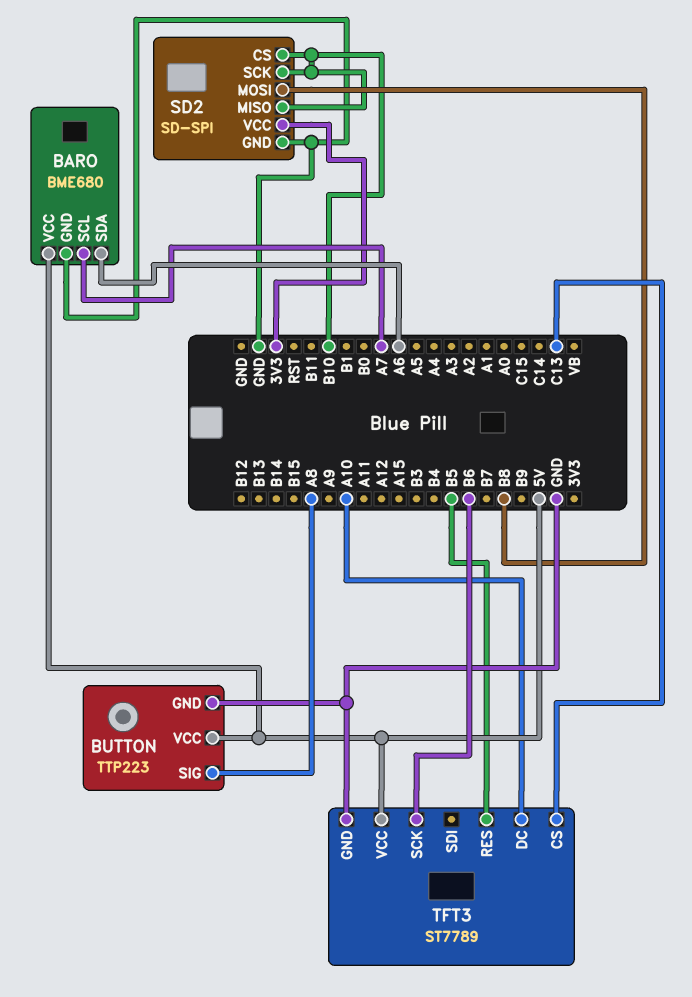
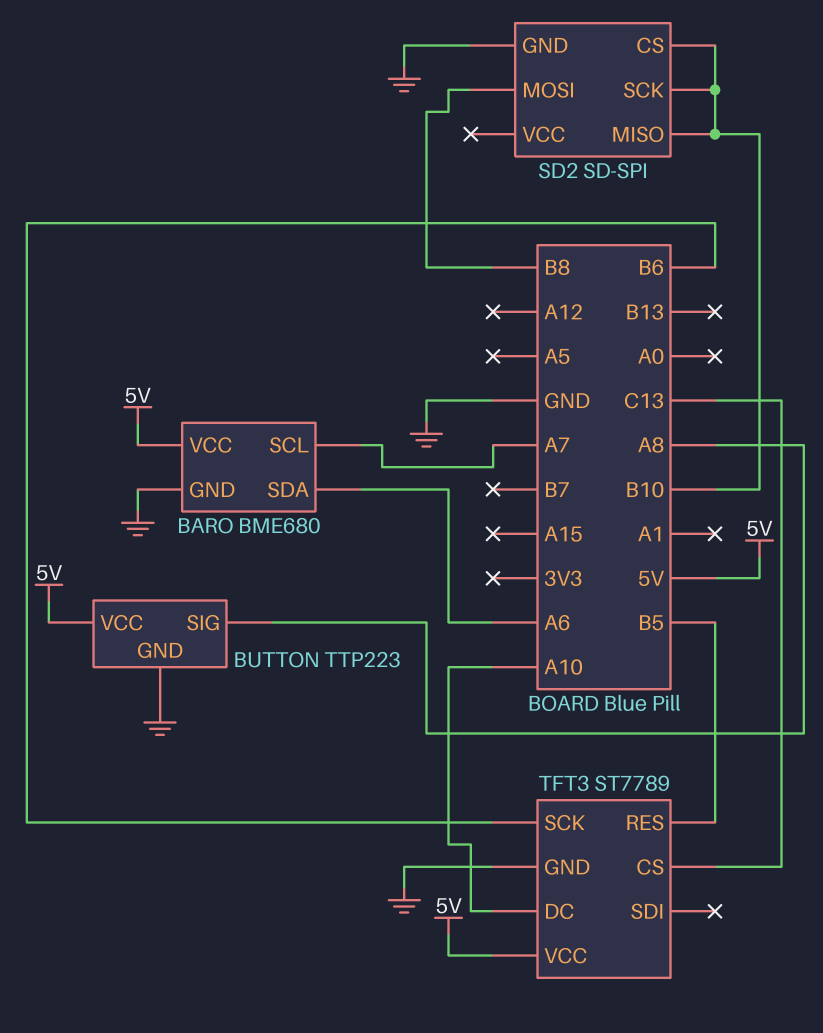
SD2 pin VCC: 3V3 -> none

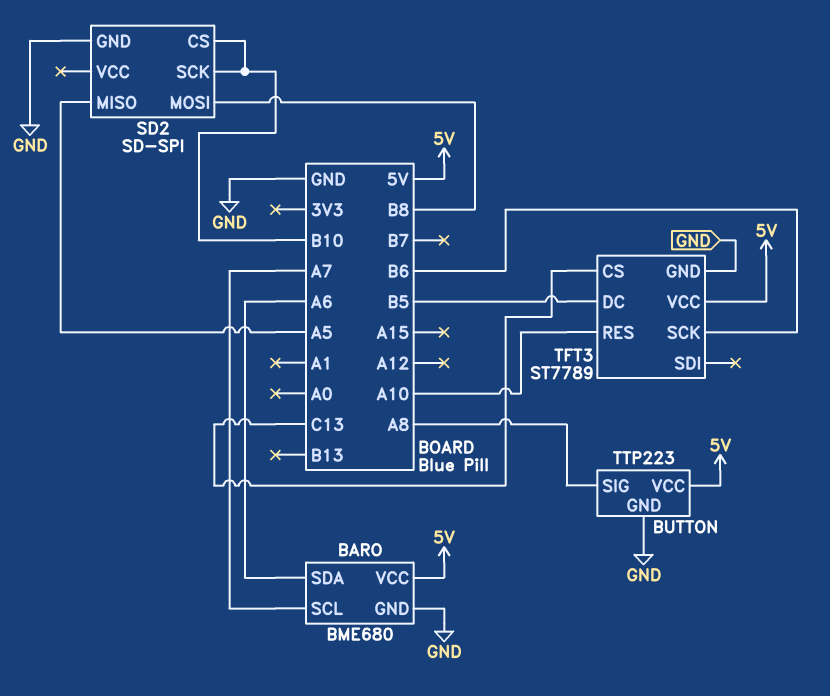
SD2 pin MISO: B10 -> A5
TFT3 pin DC: A10 -> B5
TFT3 pin RES: B5 -> A10

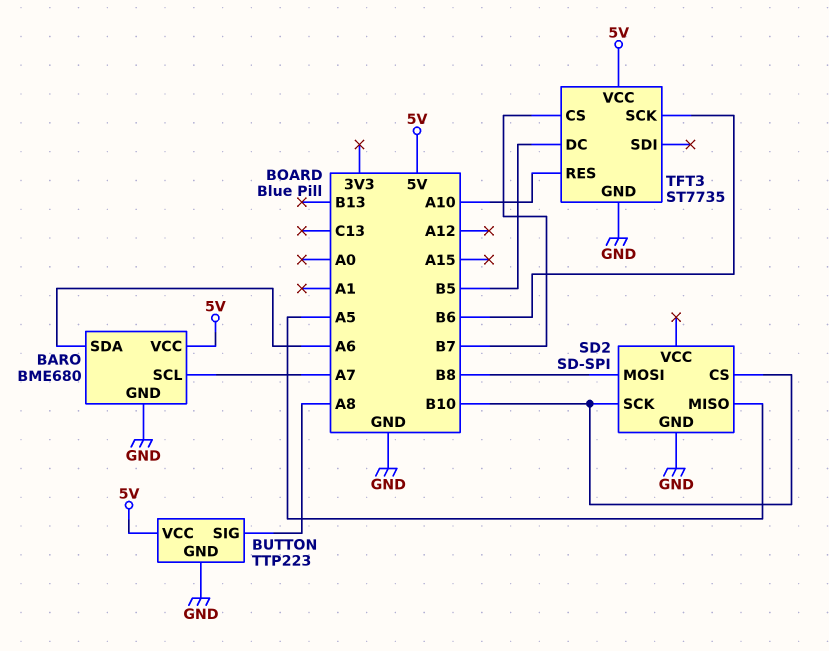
TFT3: ST7789 -> ST7735
TFT3 pin CS: C13 -> B7

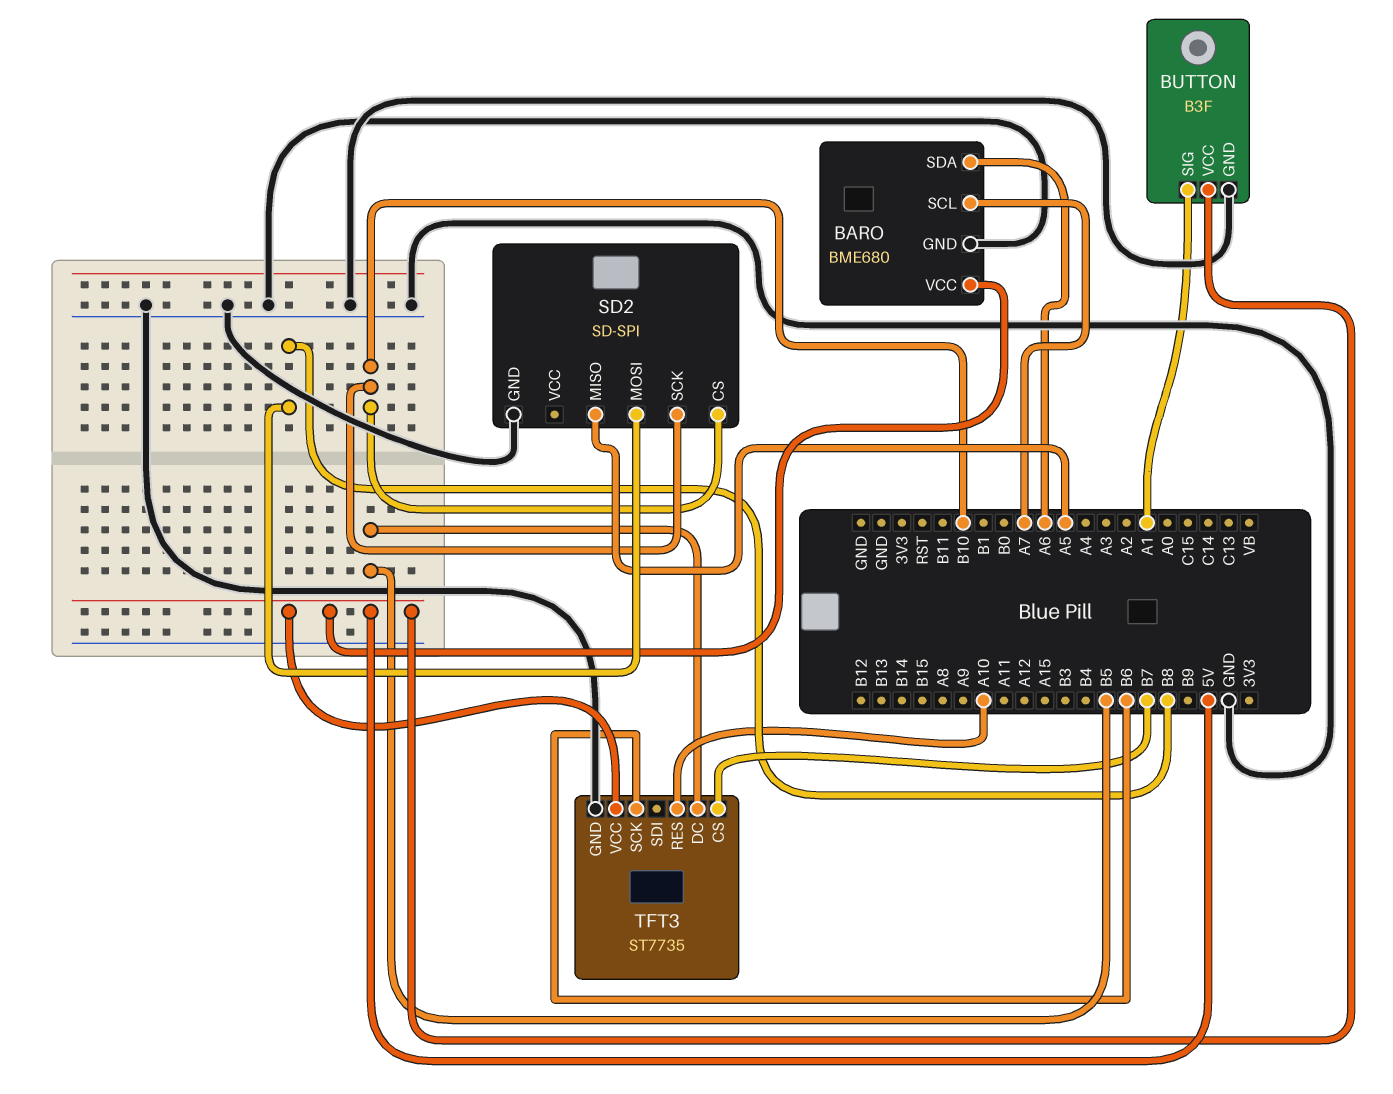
BUTTON: TTP223 -> B3F
BUTTON pin SIG: A8 -> A1

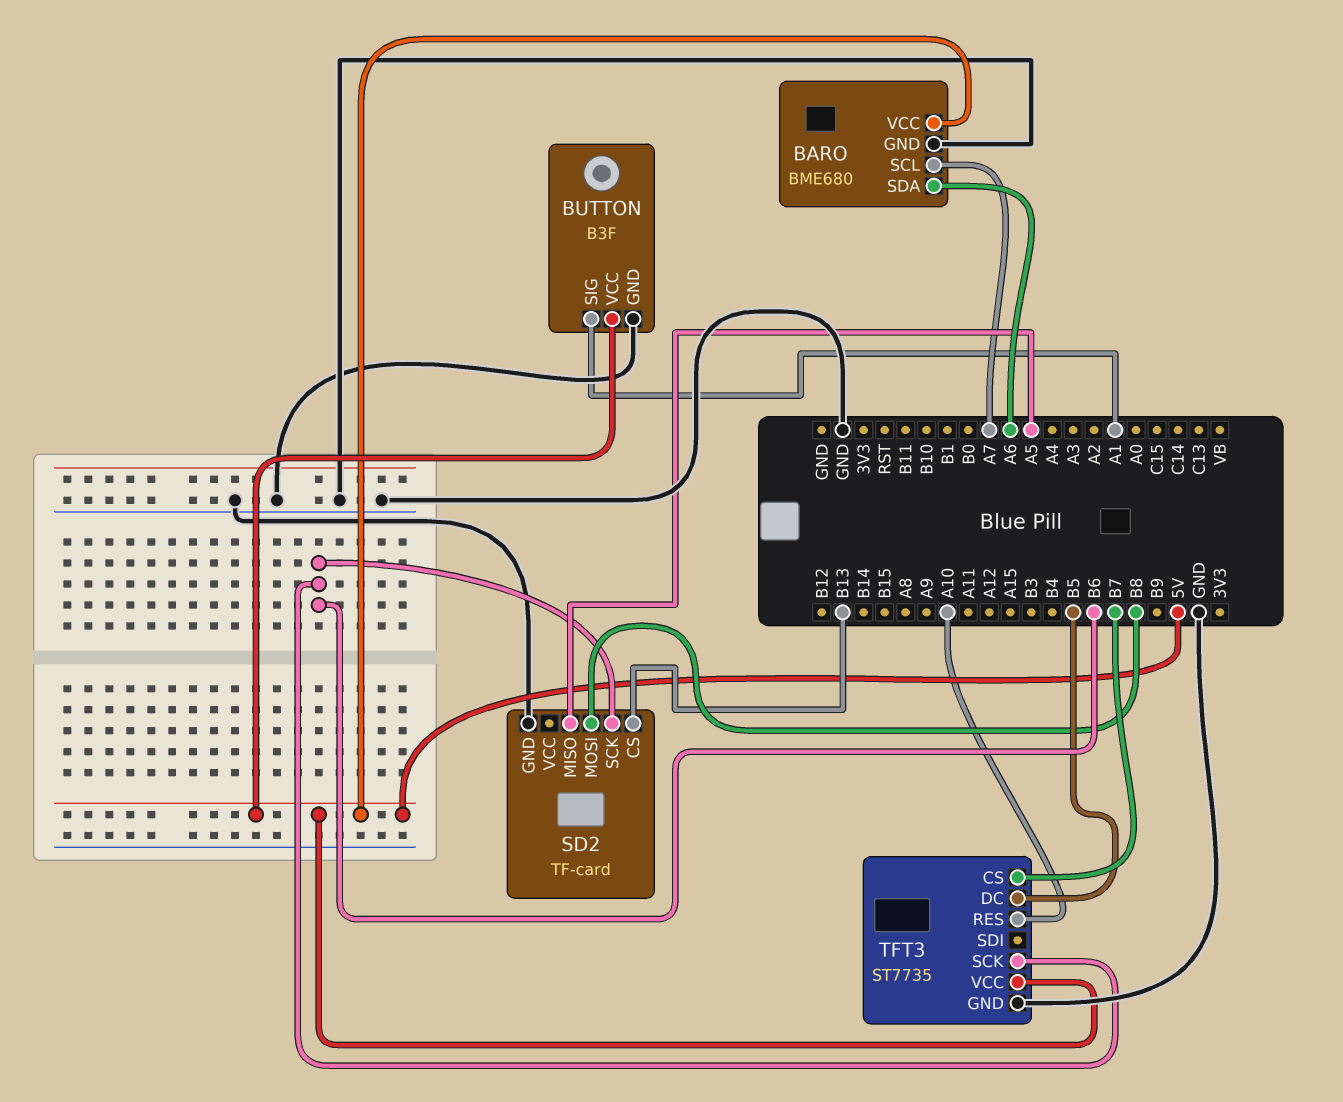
SD2: SD-SPI -> TF-card
SD2 pin CS: B10 -> B13
SD2 pin SCK: B10 -> B6

